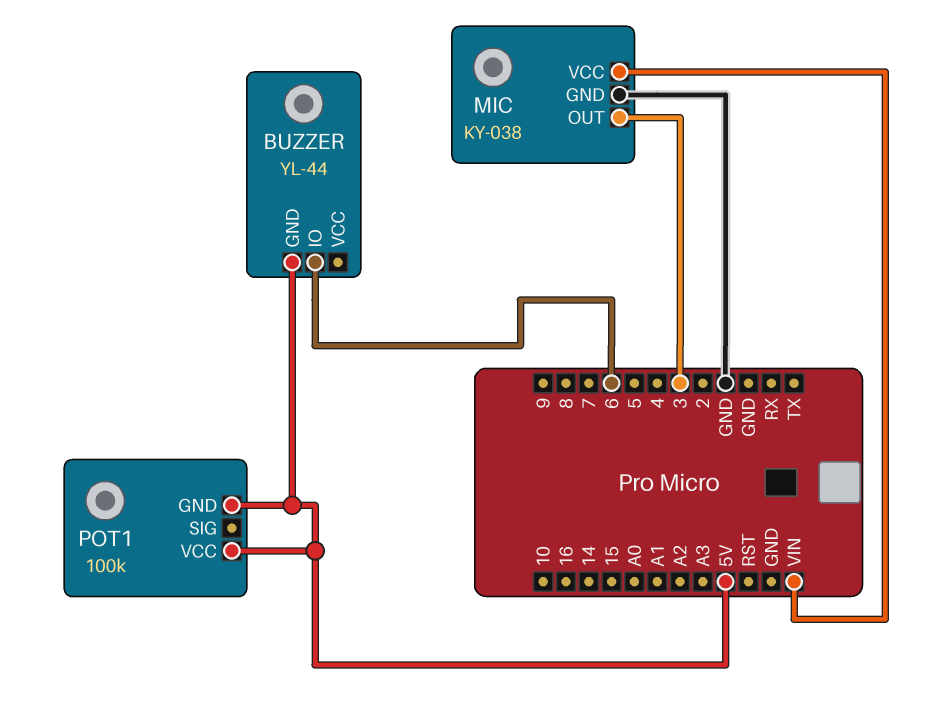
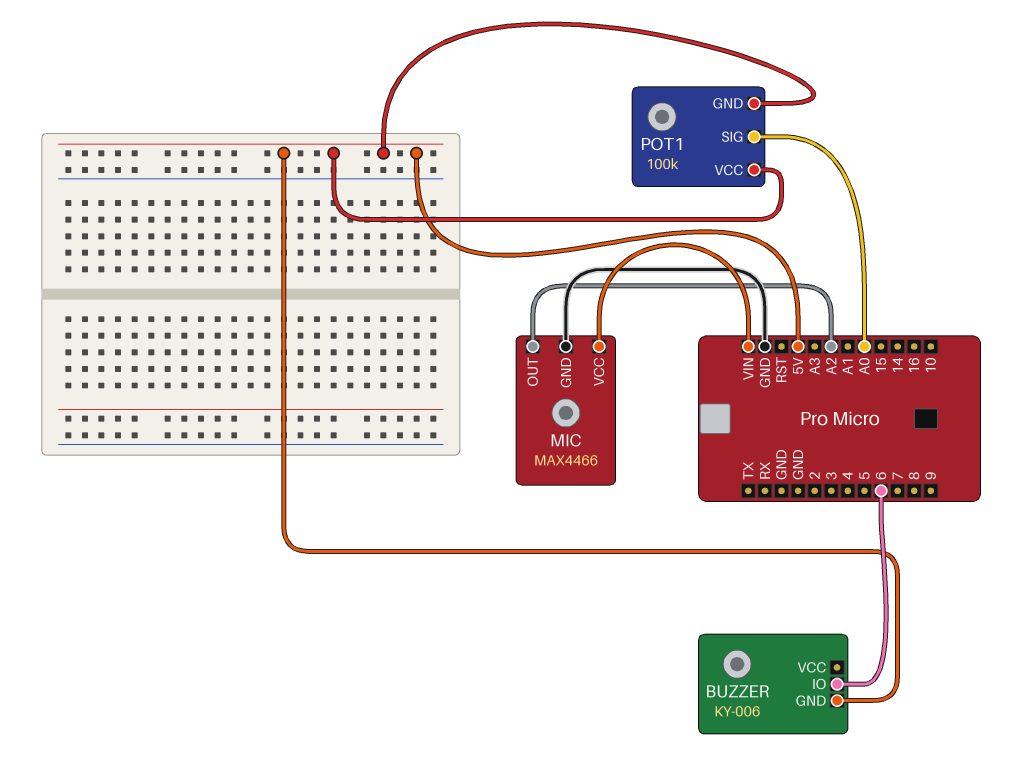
BUZZER: YL-44 -> KY-006
MIC: KY-038 -> MAX4466
MIC pin OUT: 3 -> A2
POT1 pin SIG: none -> A0

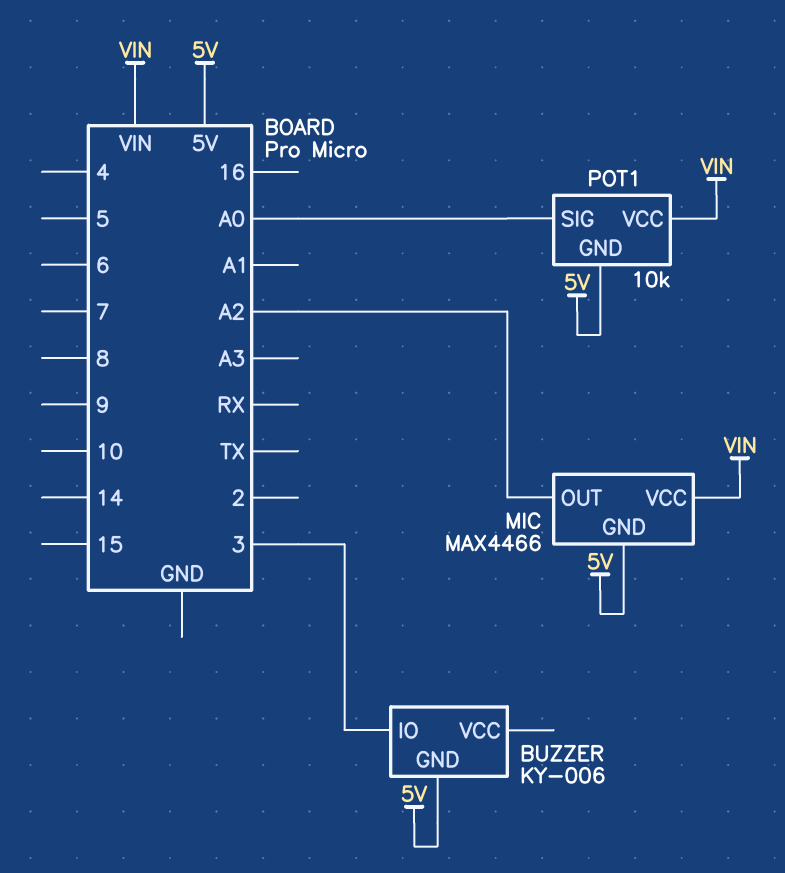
BUZZER pin IO: 6 -> 3
MIC pin GND: GND -> 5V
POT1: 100k -> 10k
POT1 pin VCC: 5V -> VIN

